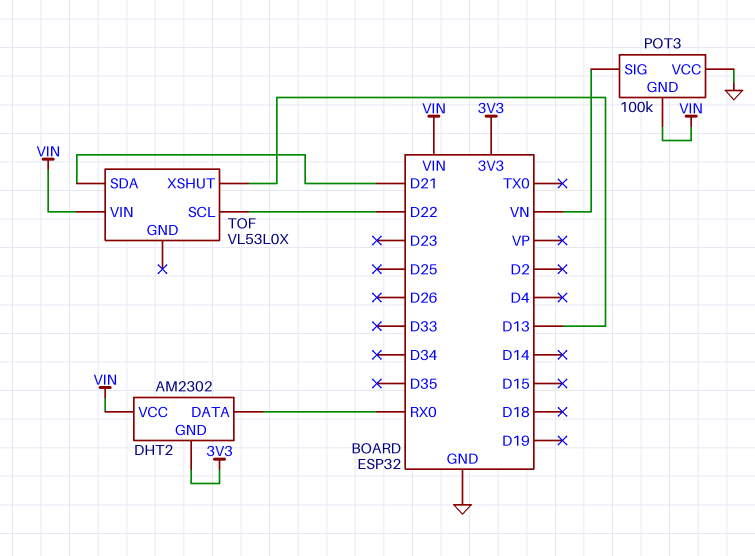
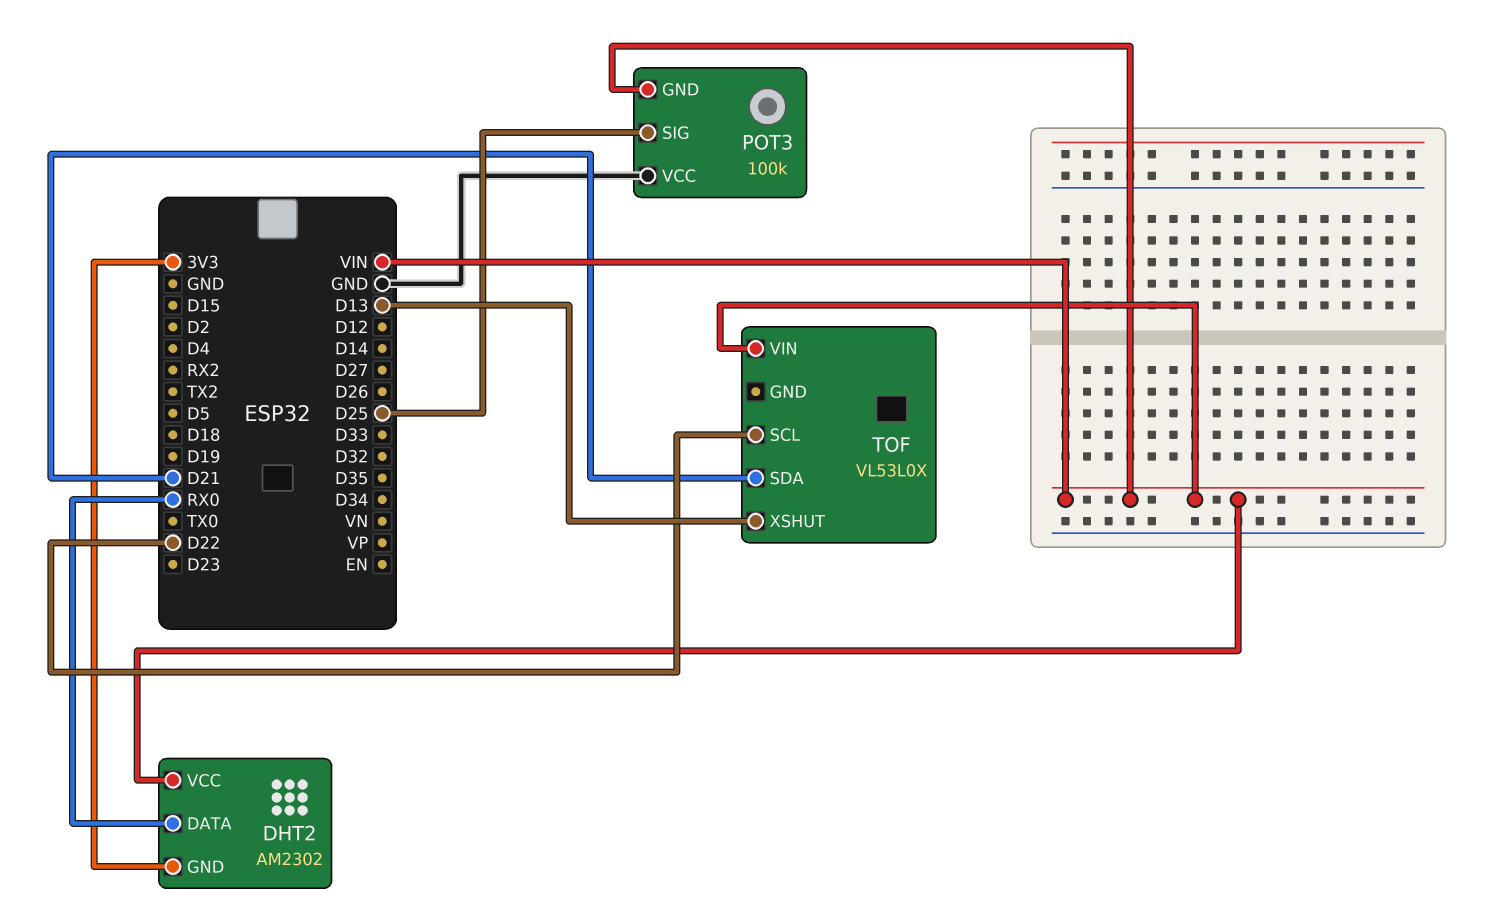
POT3 pin SIG: VN -> D25

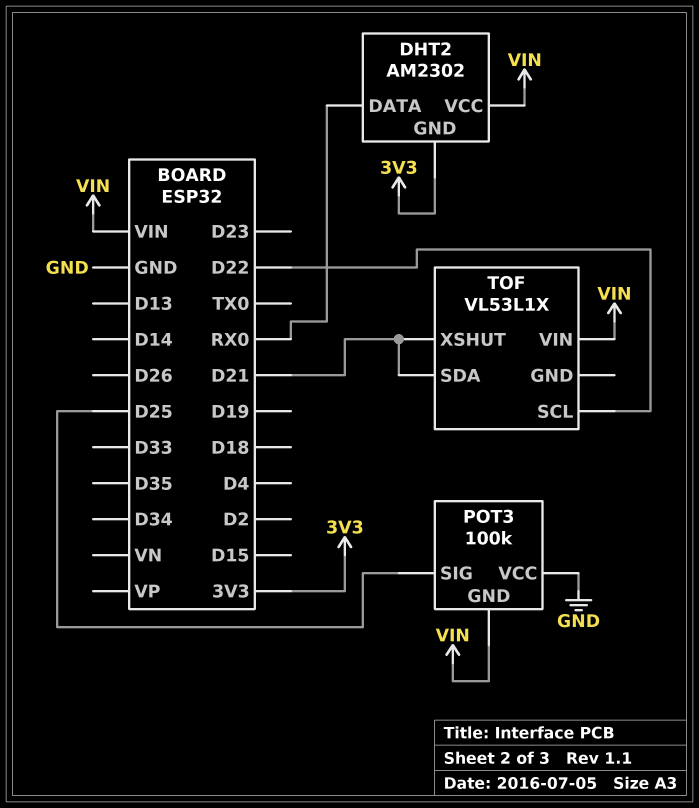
TOF: VL53L0X -> VL53L1X
TOF pin XSHUT: D13 -> D21

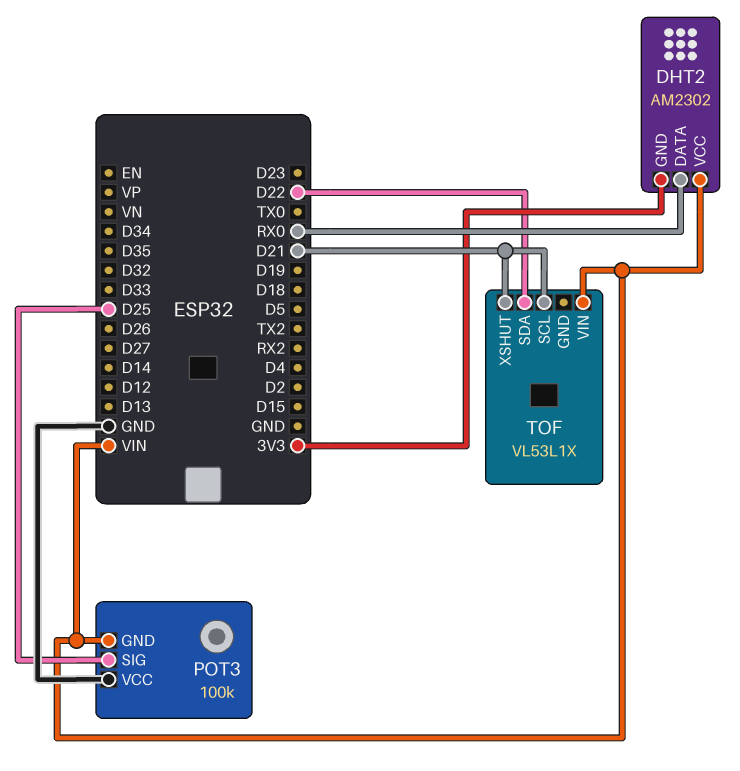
TOF pin SCL: D22 -> D21
TOF pin SDA: D21 -> D22

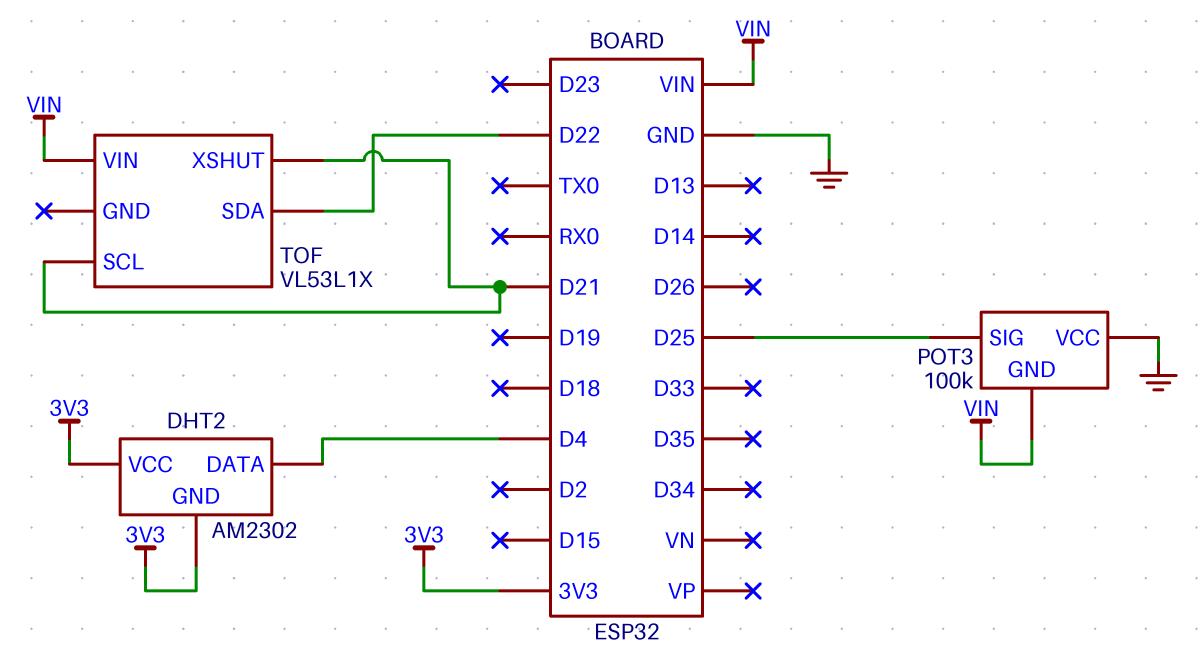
DHT2 pin DATA: RX0 -> D4
DHT2 pin VCC: VIN -> 3V3

